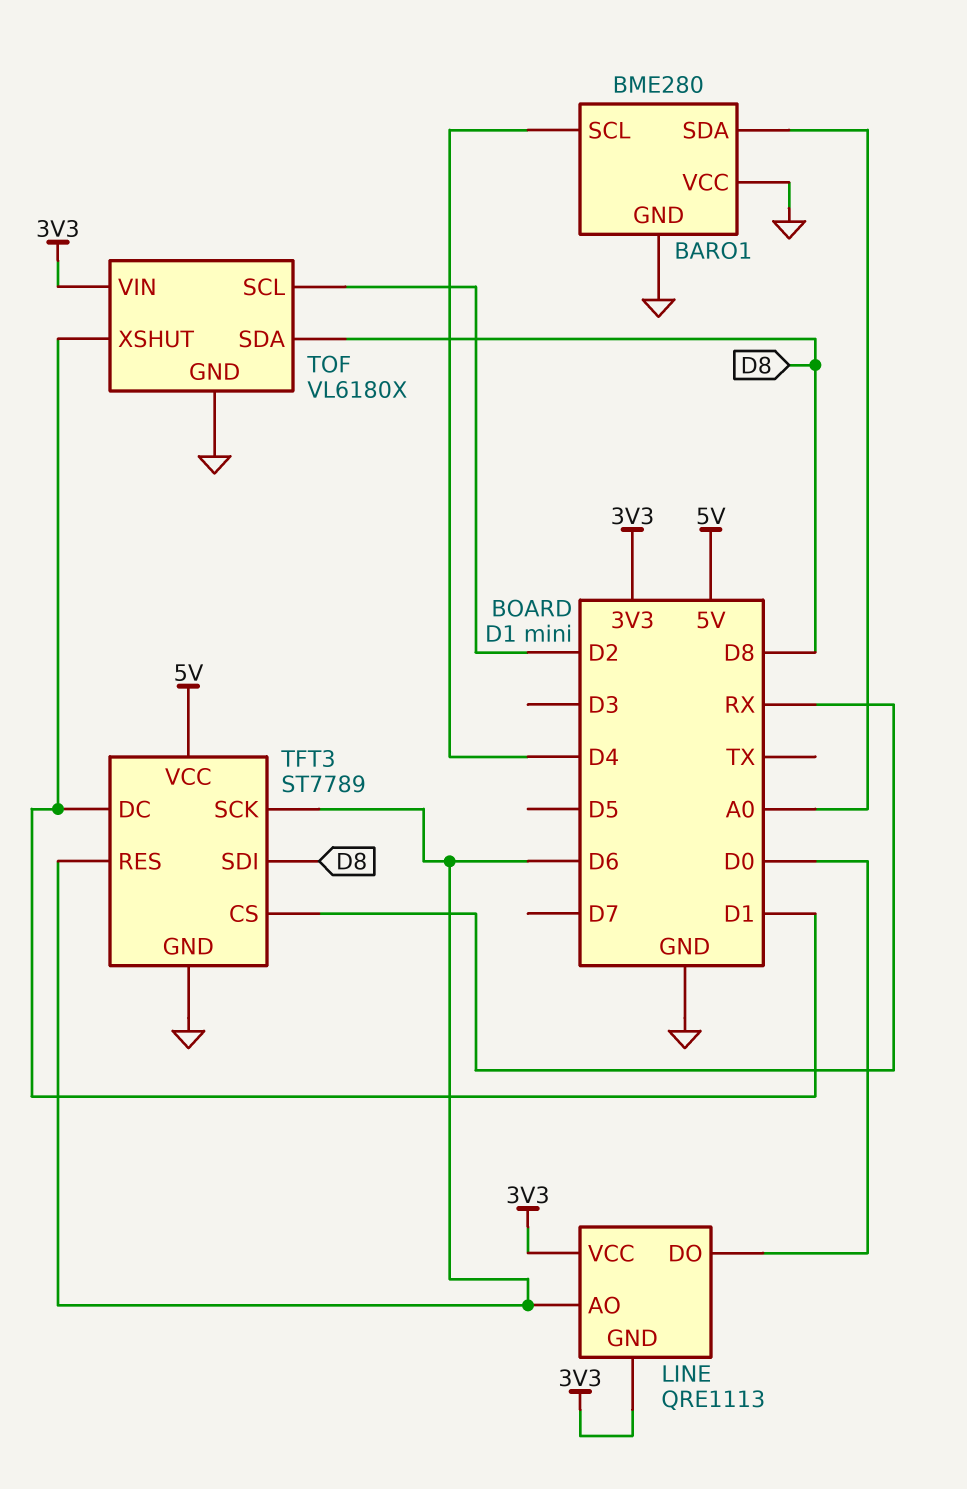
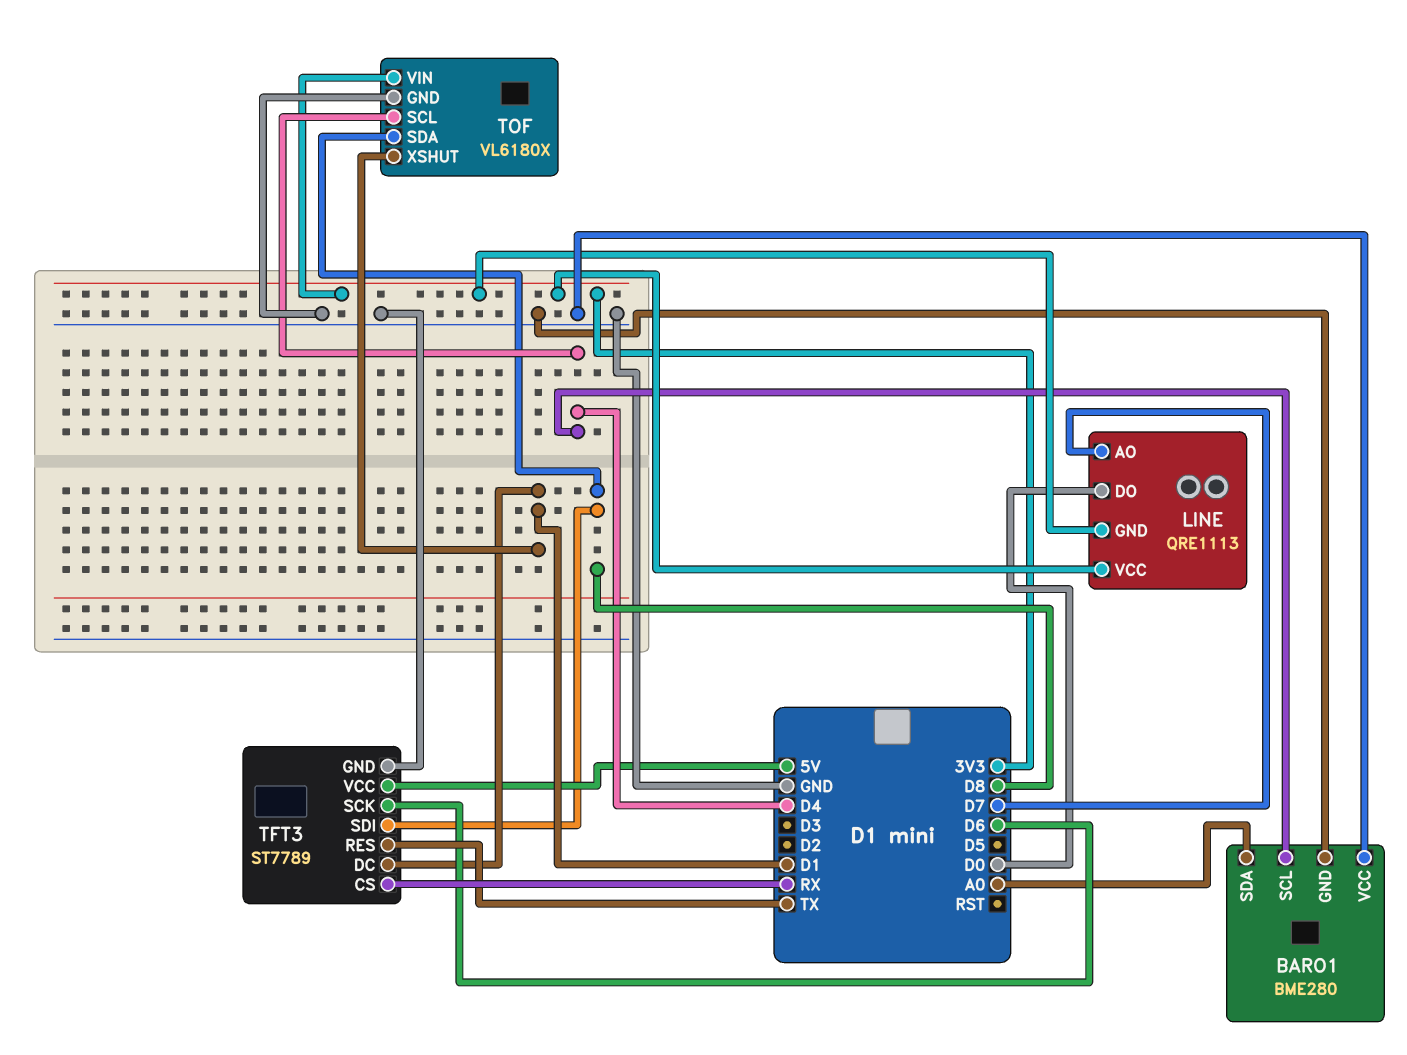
LINE pin AO: D6 -> D7
TFT3 pin RES: D6 -> TX
TOF pin SCL: D2 -> D4

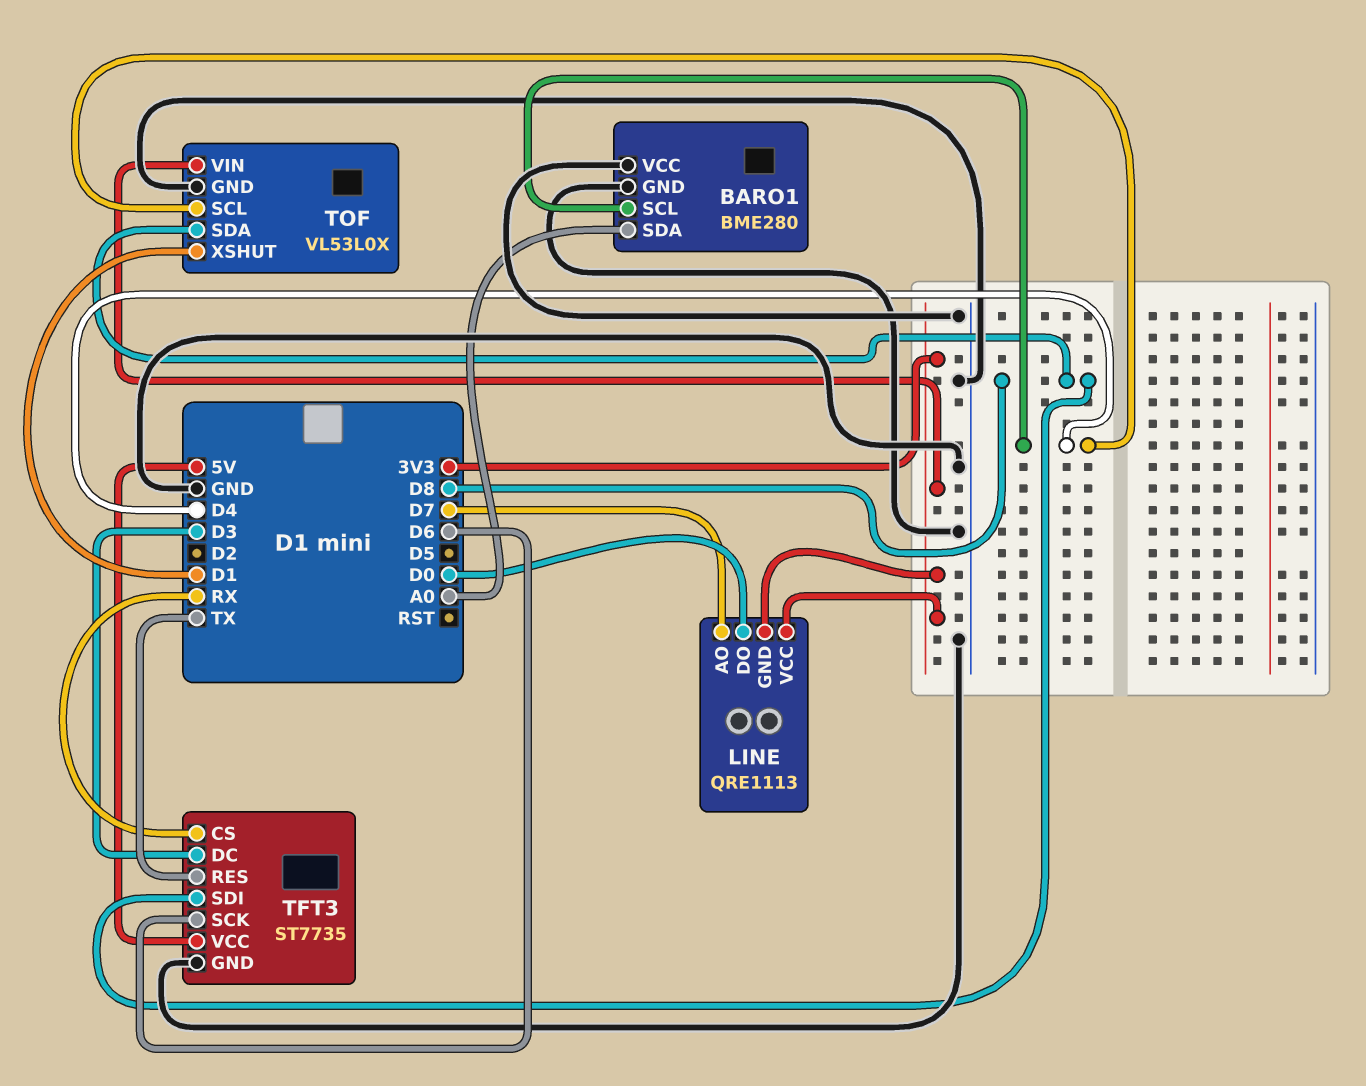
TFT3: ST7789 -> ST7735
TFT3 pin DC: D1 -> D3
TOF: VL6180X -> VL53L0X

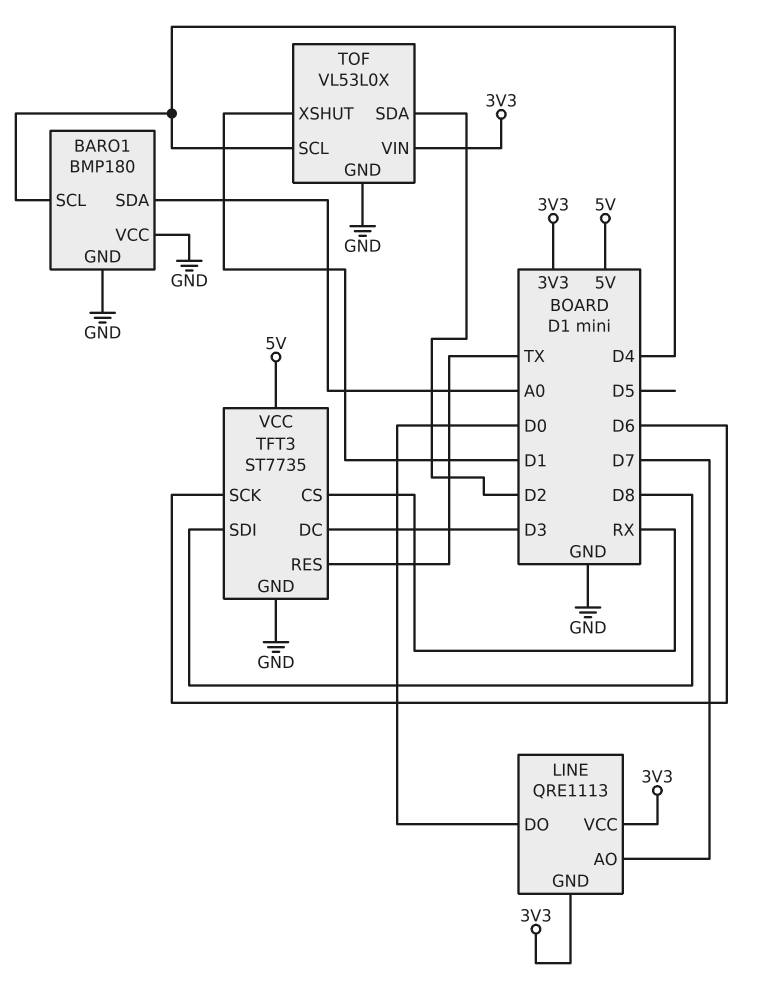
BARO1: BME280 -> BMP180
TOF pin SDA: D8 -> D2

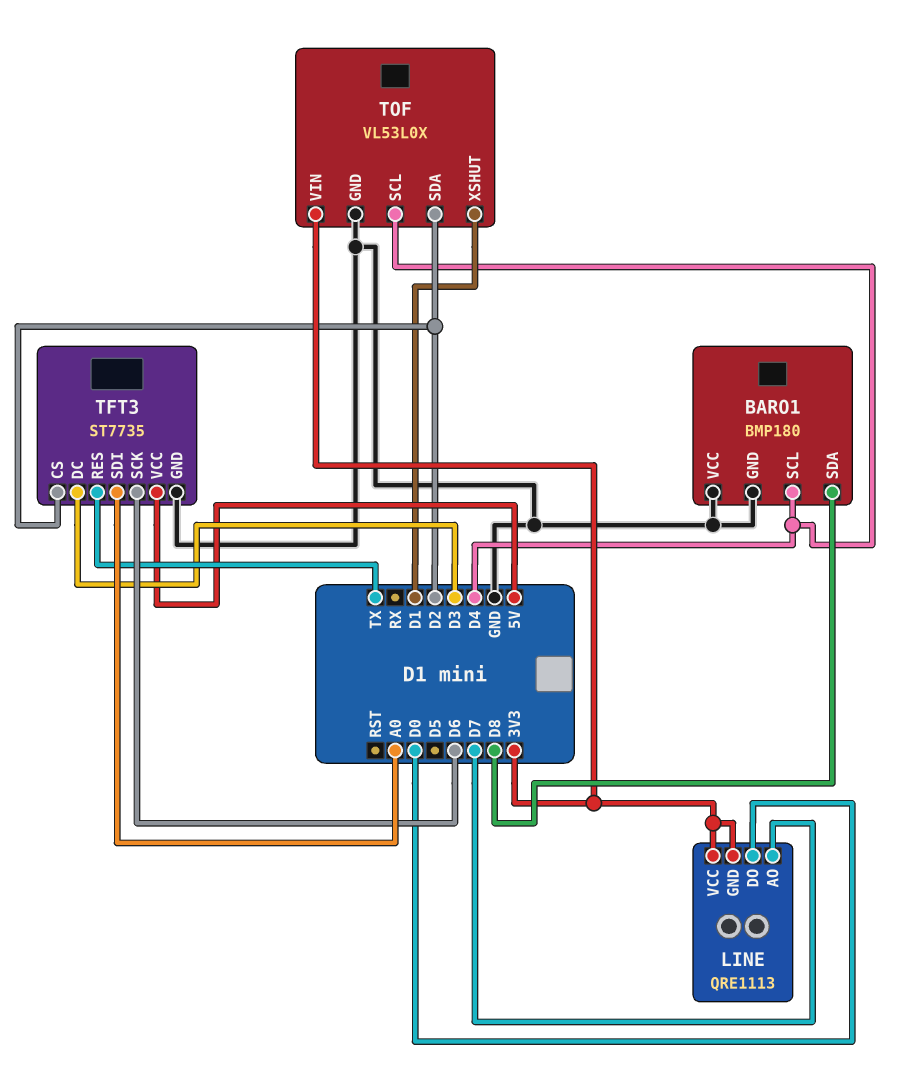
BARO1 pin SDA: A0 -> D8
TFT3 pin CS: RX -> D2
TFT3 pin SDI: D8 -> A0

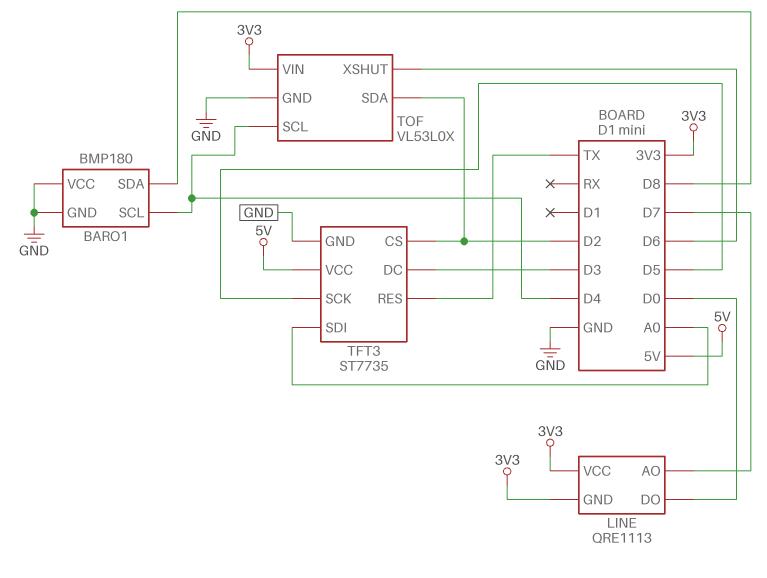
TFT3 pin SCK: D6 -> D5
TOF pin XSHUT: D1 -> D6

